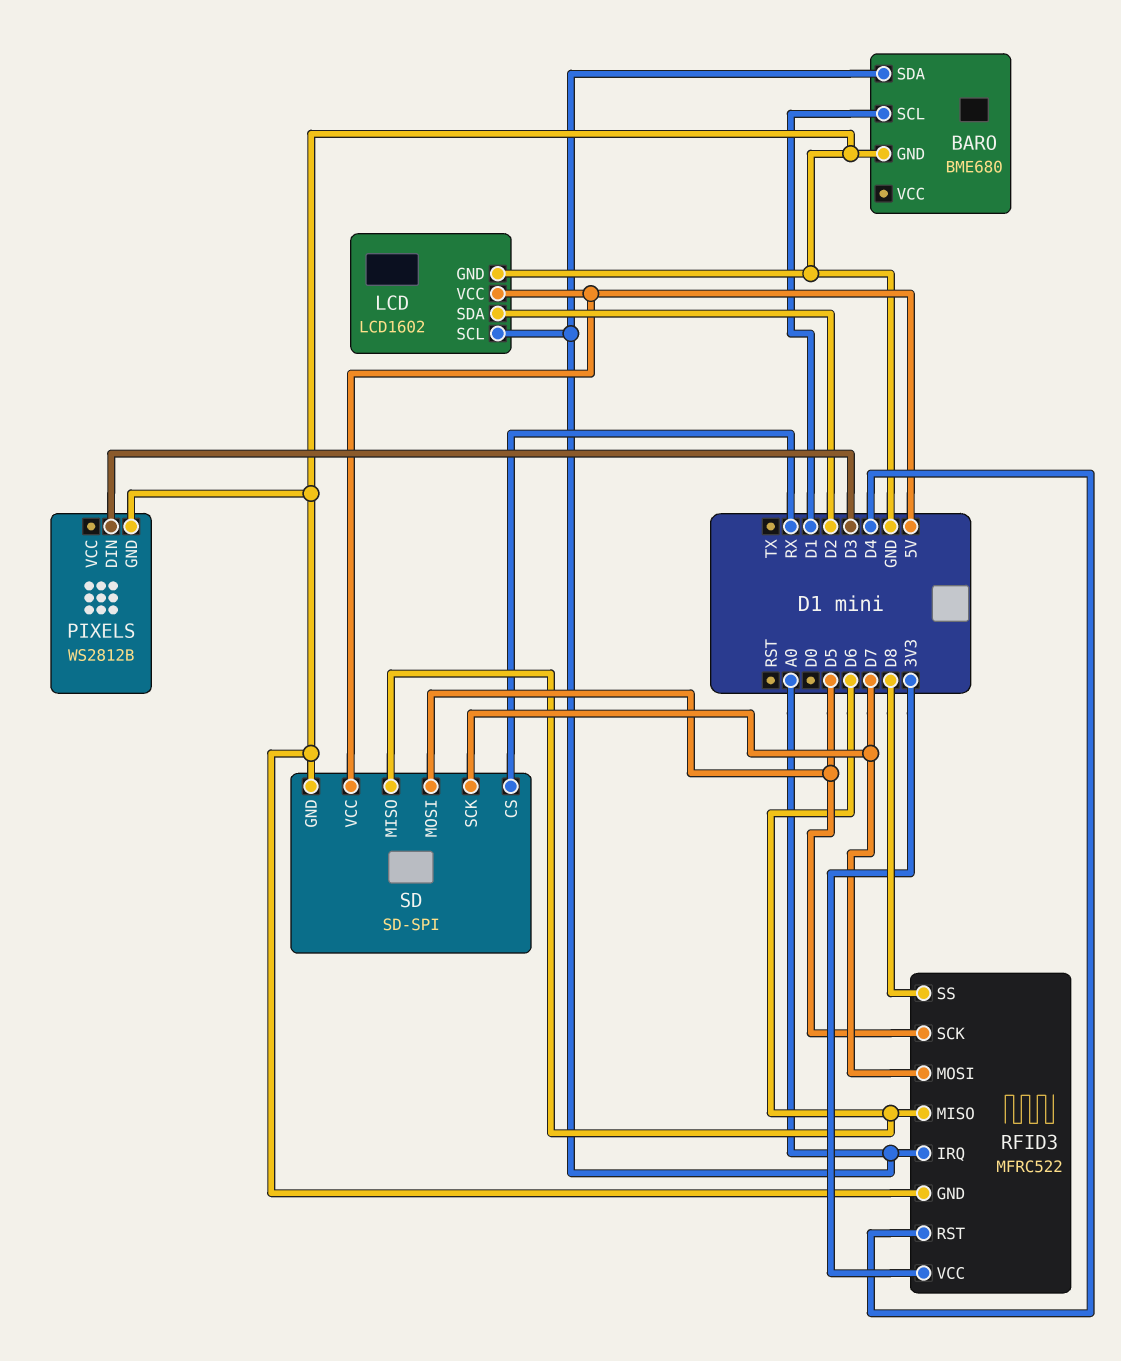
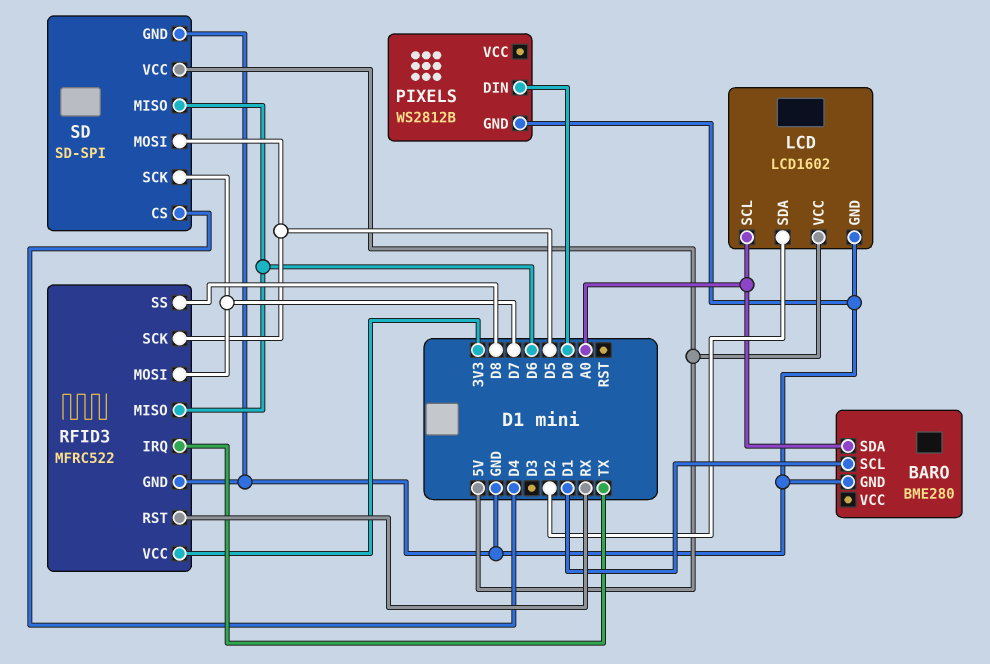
BARO: BME680 -> BME280
PIXELS pin DIN: D3 -> D0
RFID3 pin IRQ: A0 -> TX
RFID3 pin RST: D4 -> RX
SD pin CS: RX -> D4

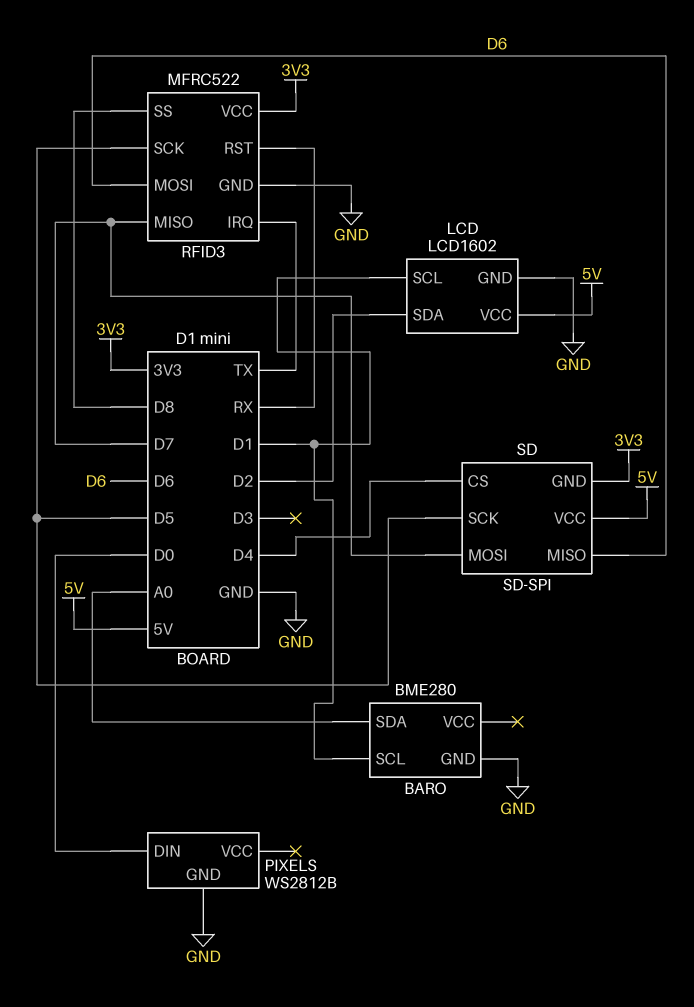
LCD pin SCL: A0 -> D1
RFID3 pin MISO: D6 -> D7
RFID3 pin MOSI: D7 -> D6
SD pin GND: GND -> 3V3
SD pin MOSI: D5 -> D7
SD pin SCK: D7 -> D5

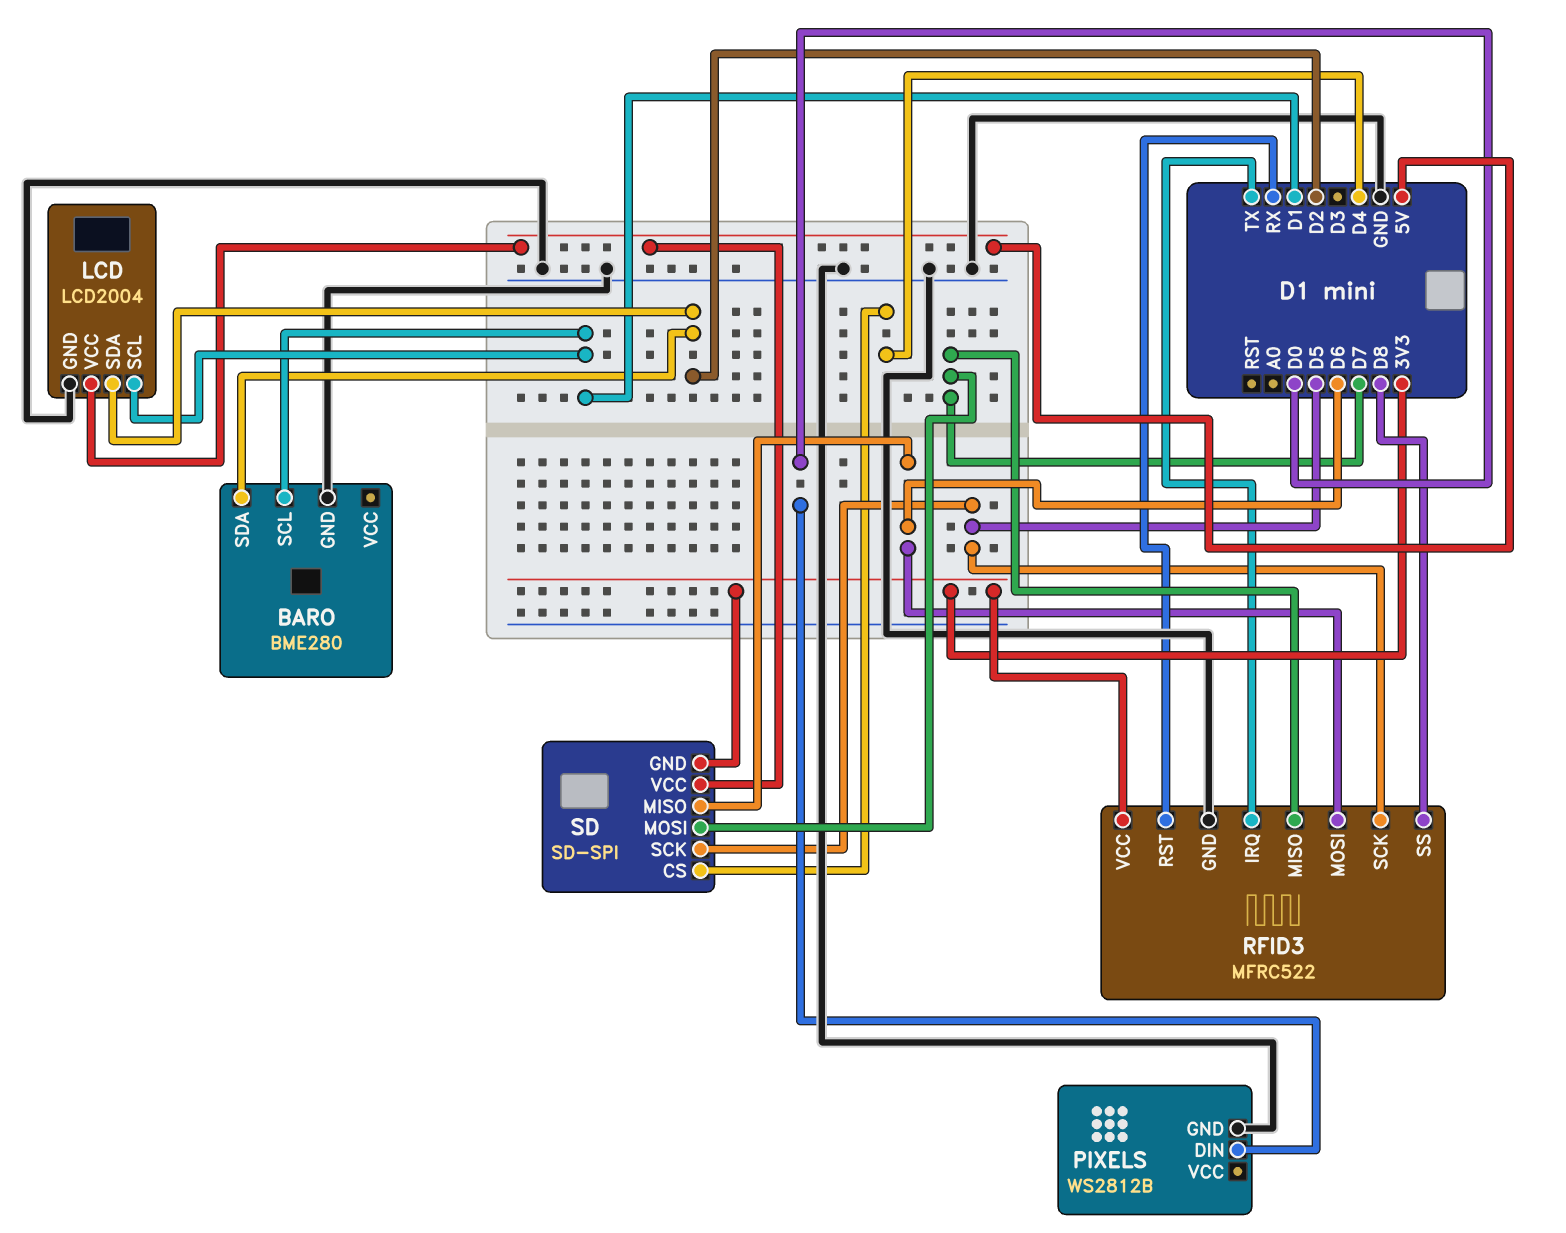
BARO pin SDA: A0 -> D2
LCD: LCD1602 -> LCD2004

